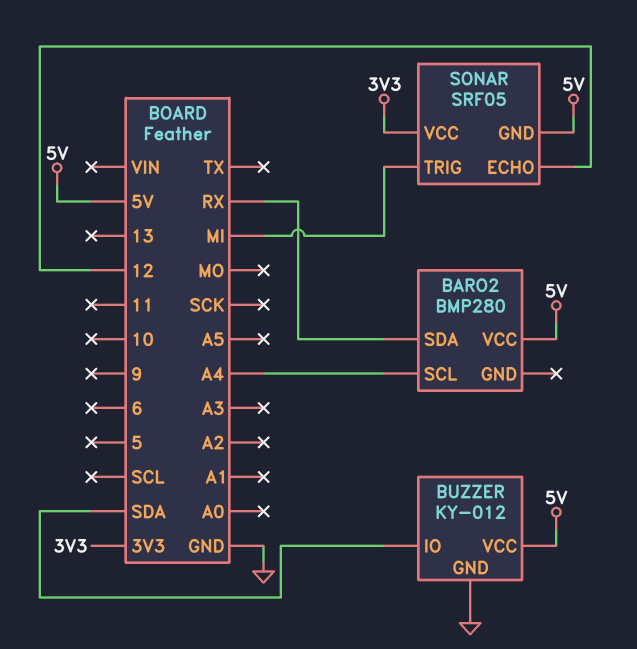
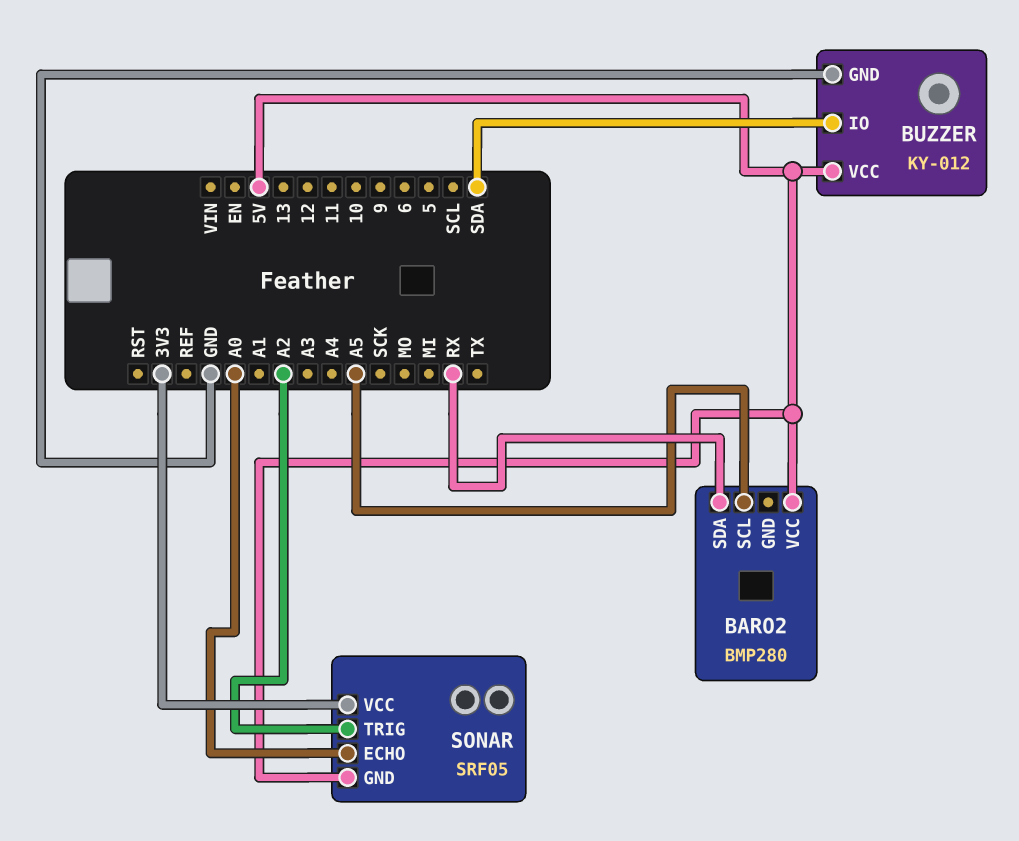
BARO2 pin SCL: A4 -> A5
SONAR pin ECHO: 12 -> A0
SONAR pin TRIG: MI -> A2

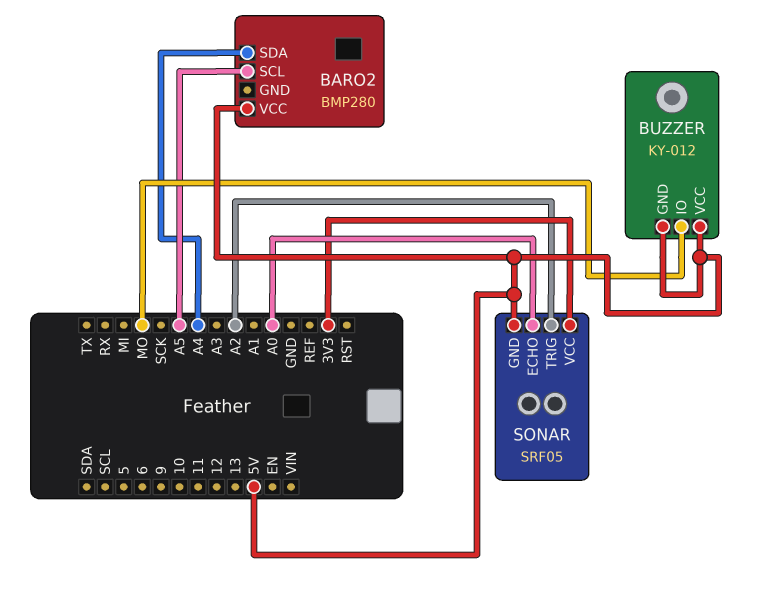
BARO2 pin SDA: RX -> A4
BUZZER pin GND: GND -> 5V
BUZZER pin IO: SDA -> MO

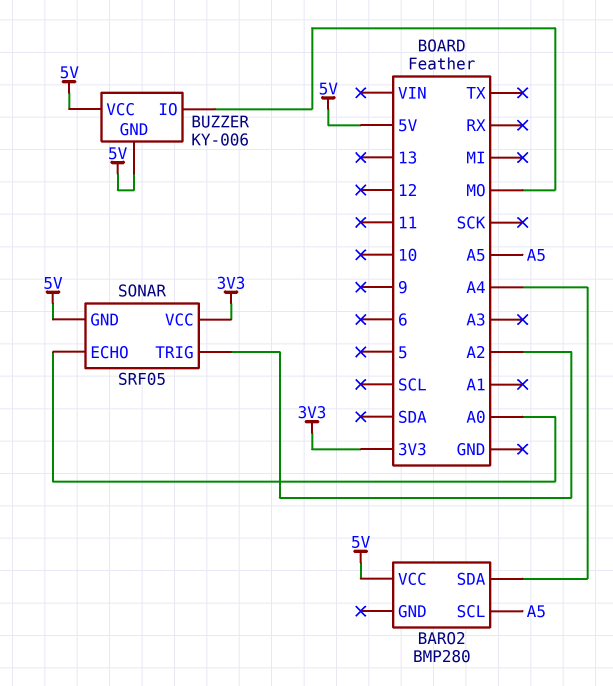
BUZZER: KY-012 -> KY-006

